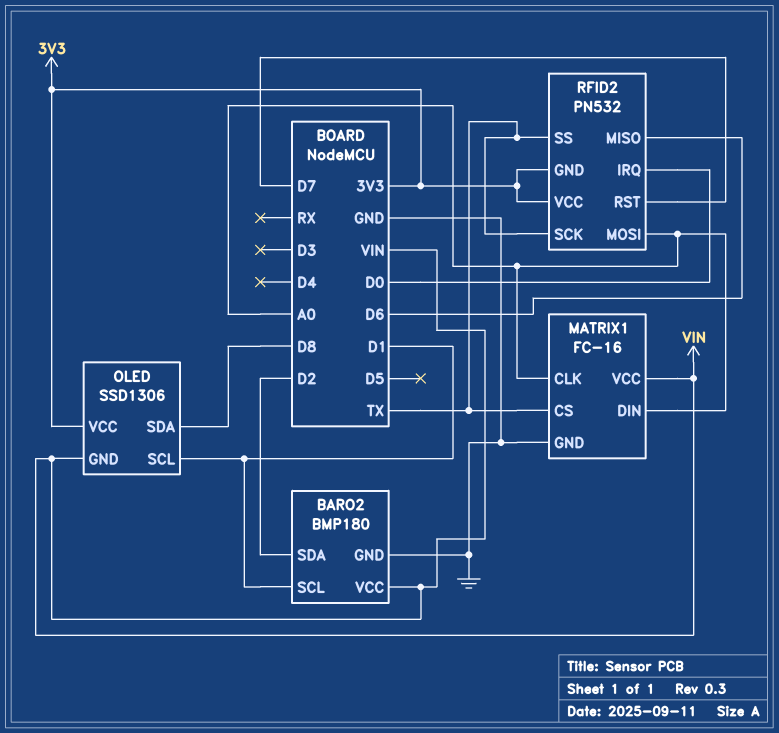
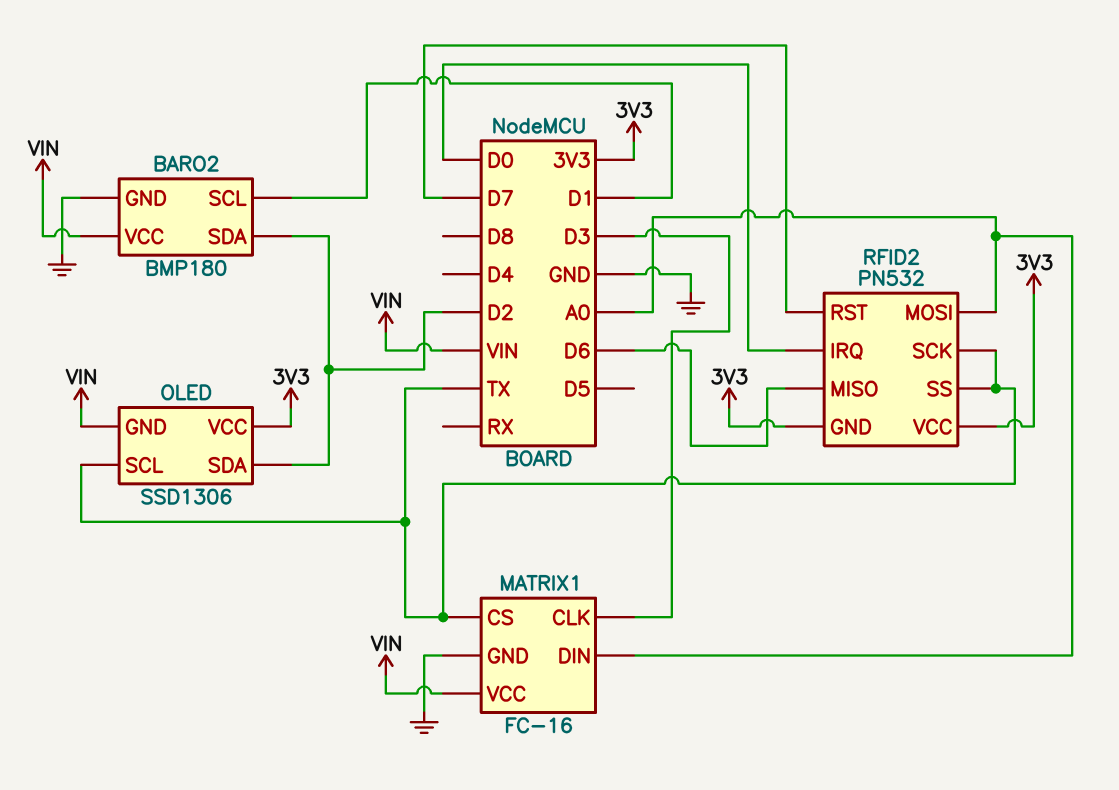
MATRIX1 pin CLK: A0 -> D3
OLED pin SCL: D1 -> TX
OLED pin SDA: D8 -> D2

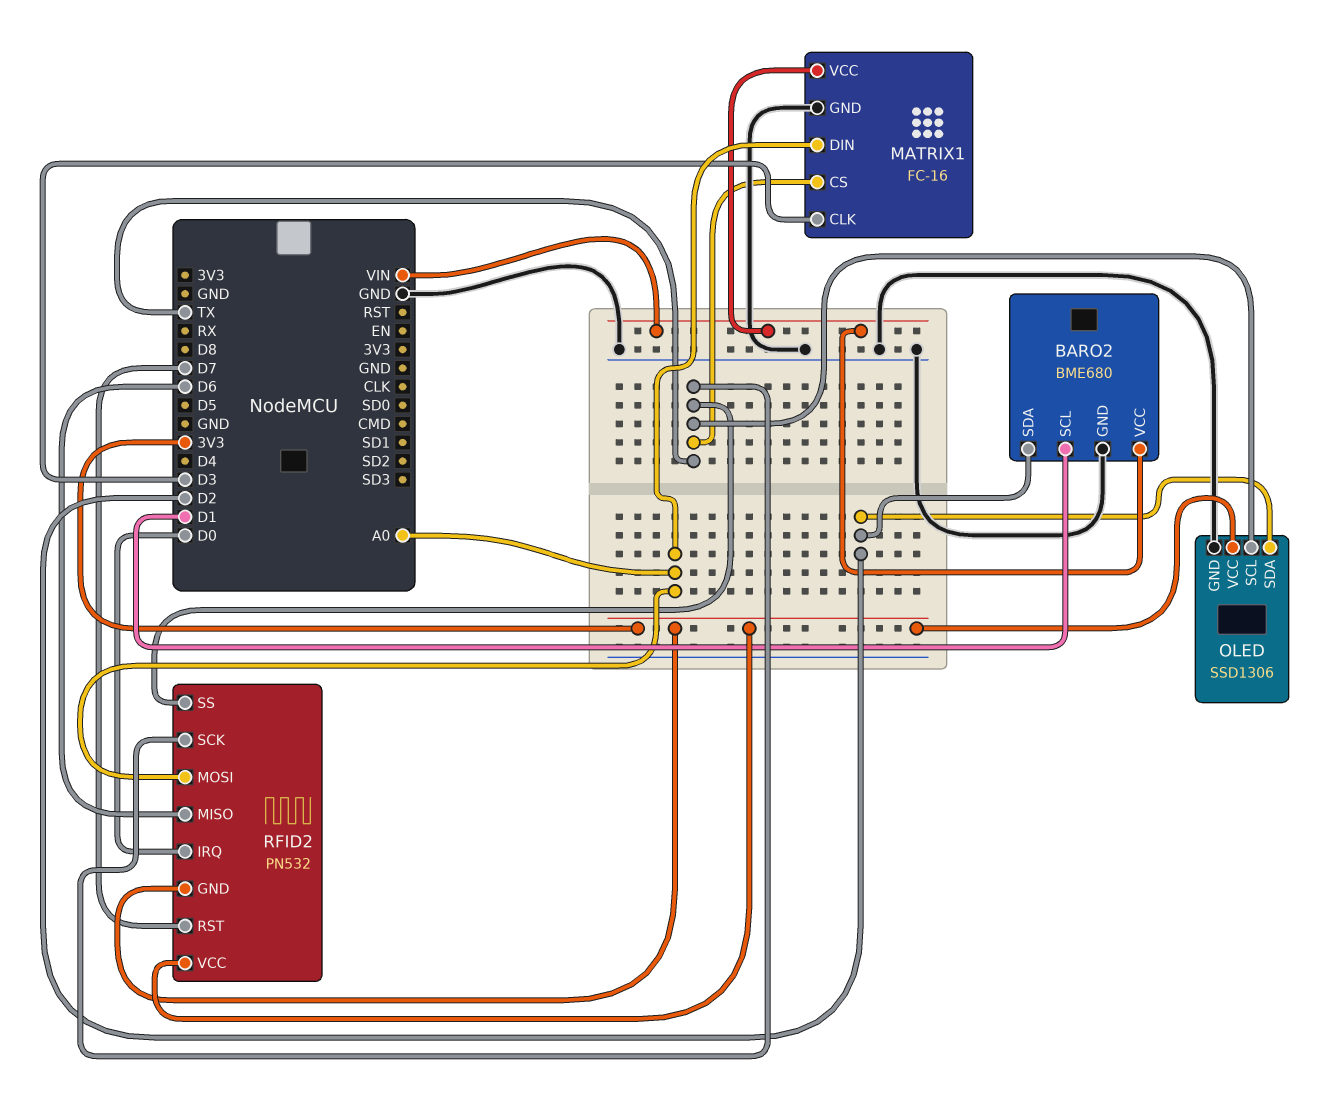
BARO2: BMP180 -> BME680
OLED pin GND: VIN -> GND

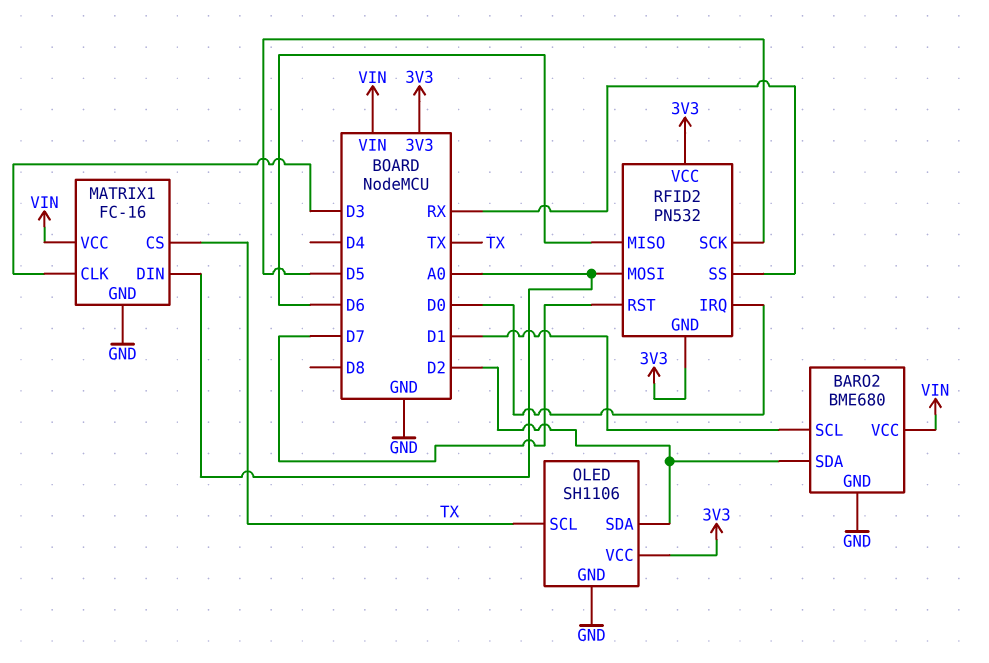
OLED: SSD1306 -> SH1106
RFID2 pin SCK: TX -> D5
RFID2 pin SS: TX -> RX

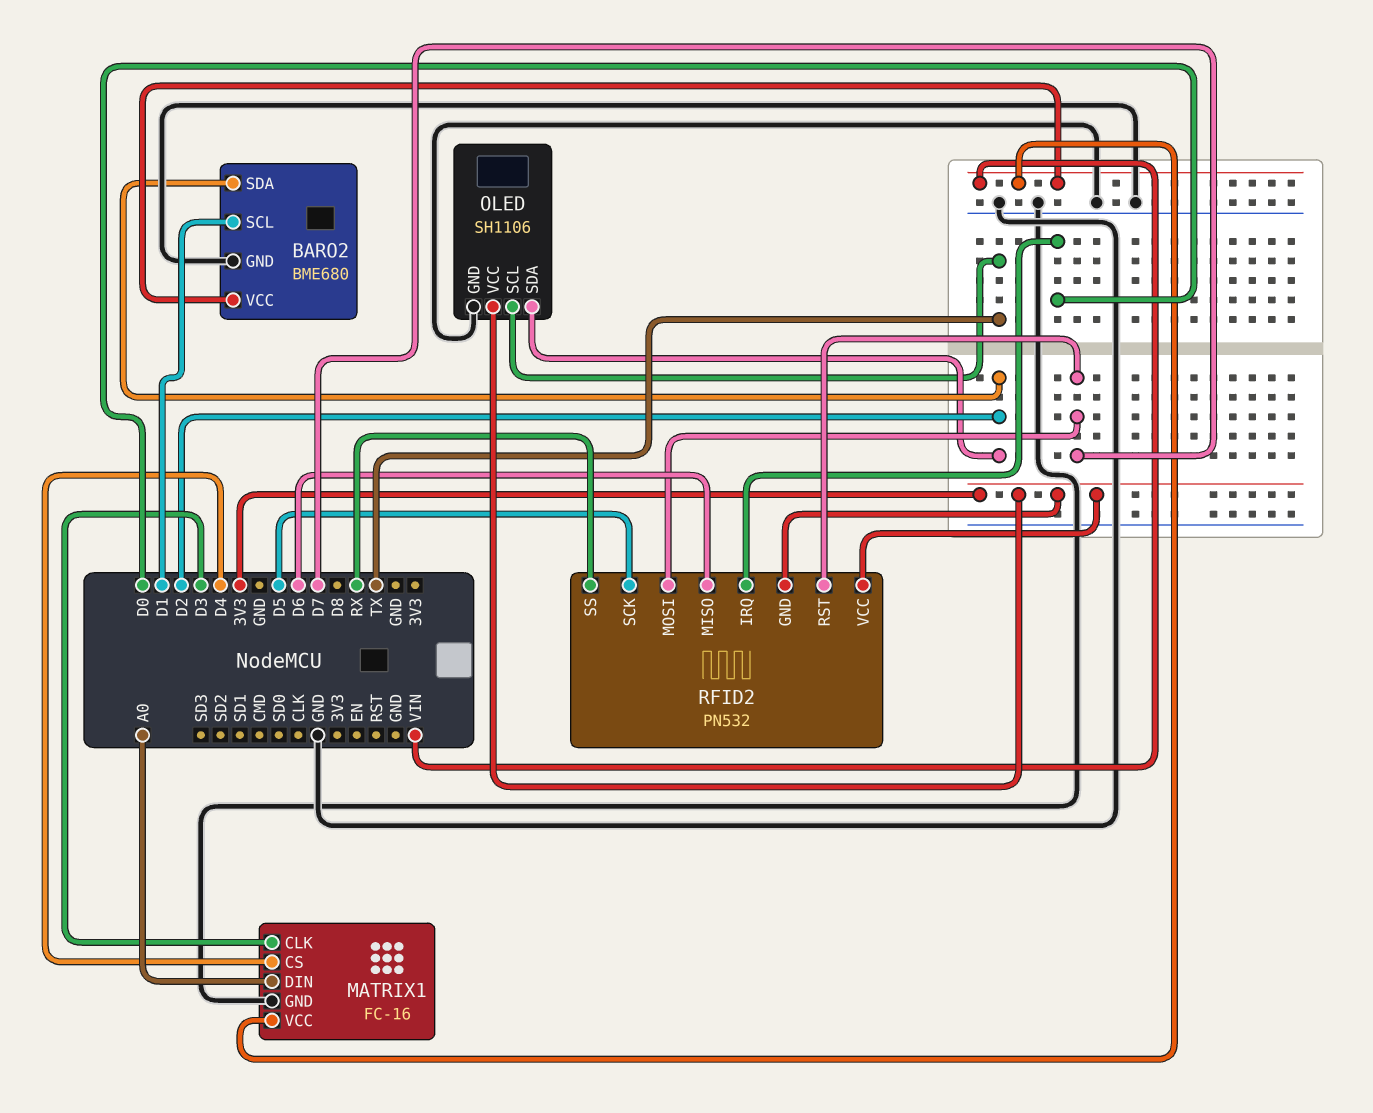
MATRIX1 pin CS: TX -> D4
RFID2 pin MOSI: A0 -> D7

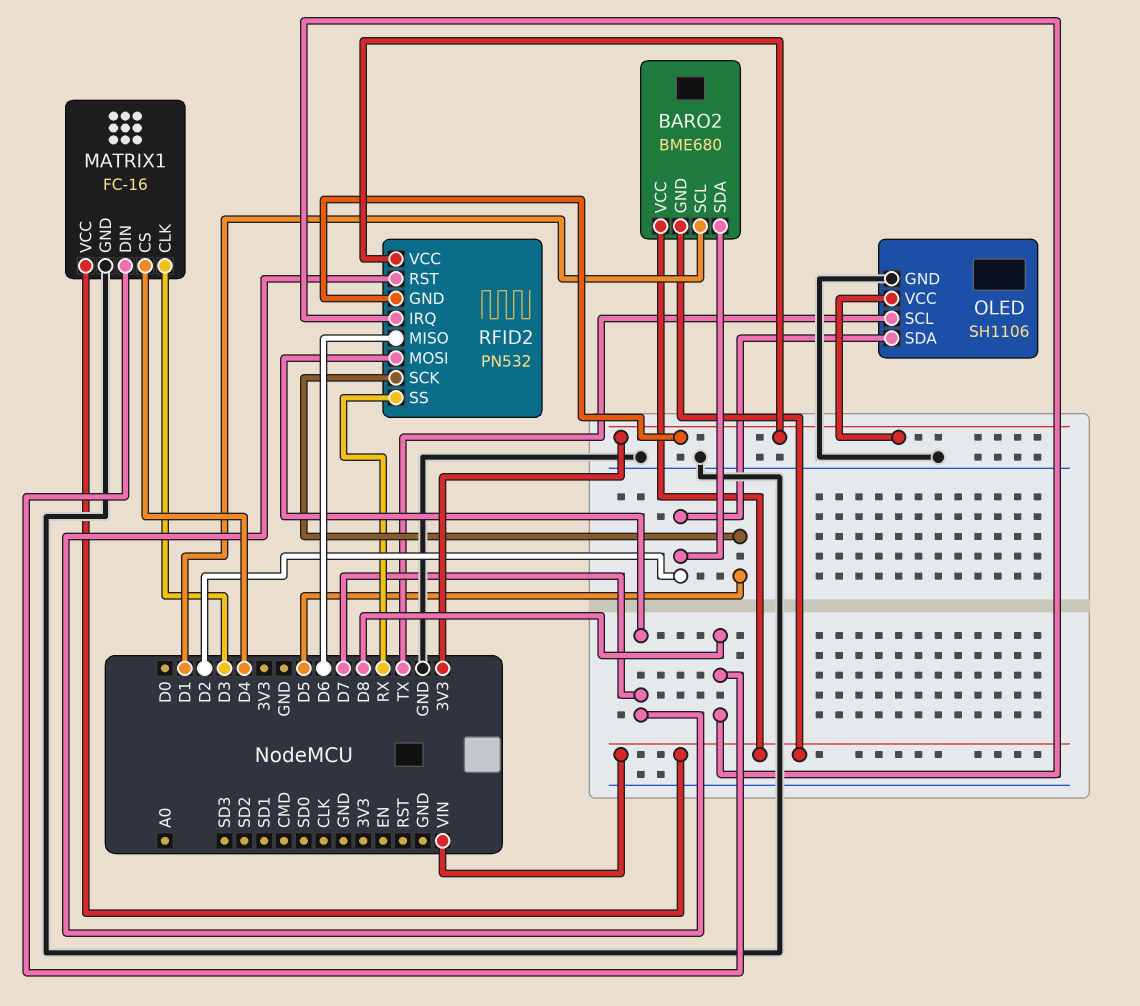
BARO2 pin GND: GND -> VIN
MATRIX1 pin DIN: A0 -> D8
RFID2 pin IRQ: D0 -> D8

